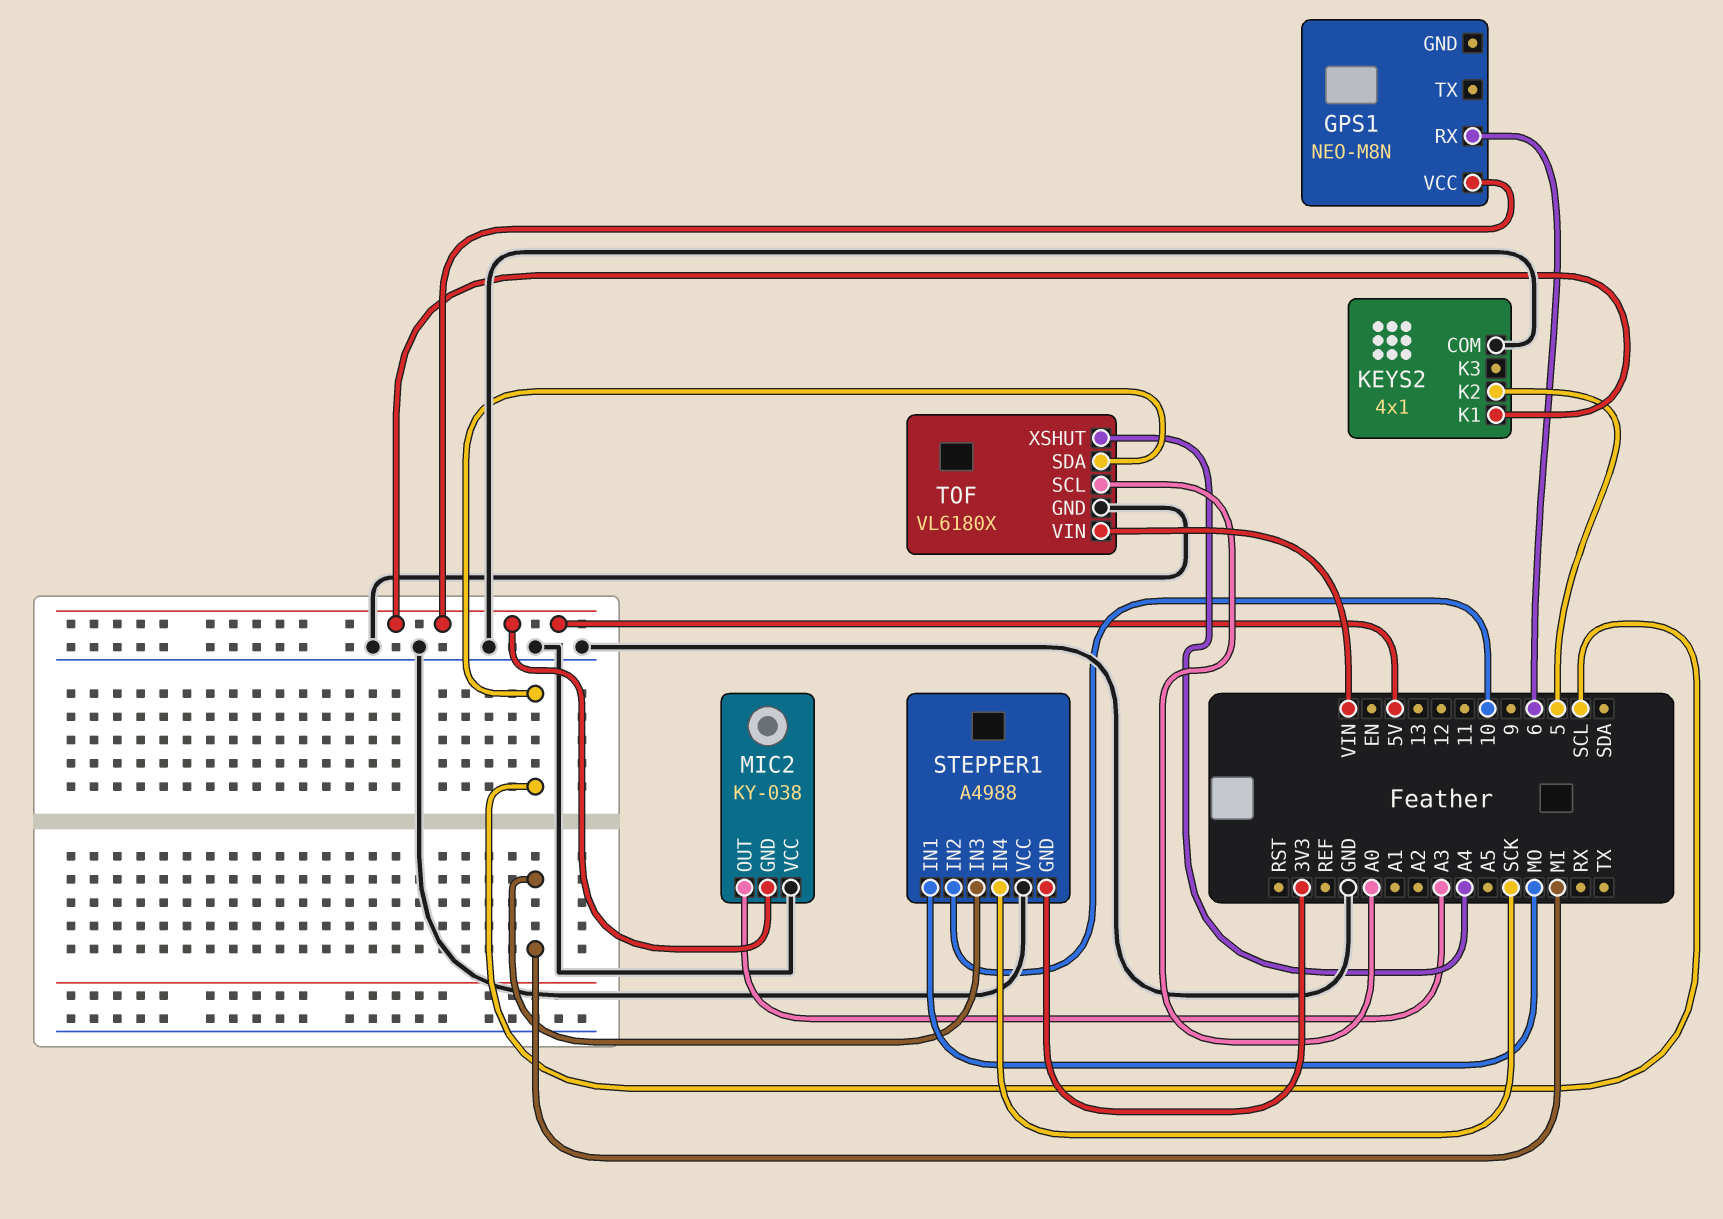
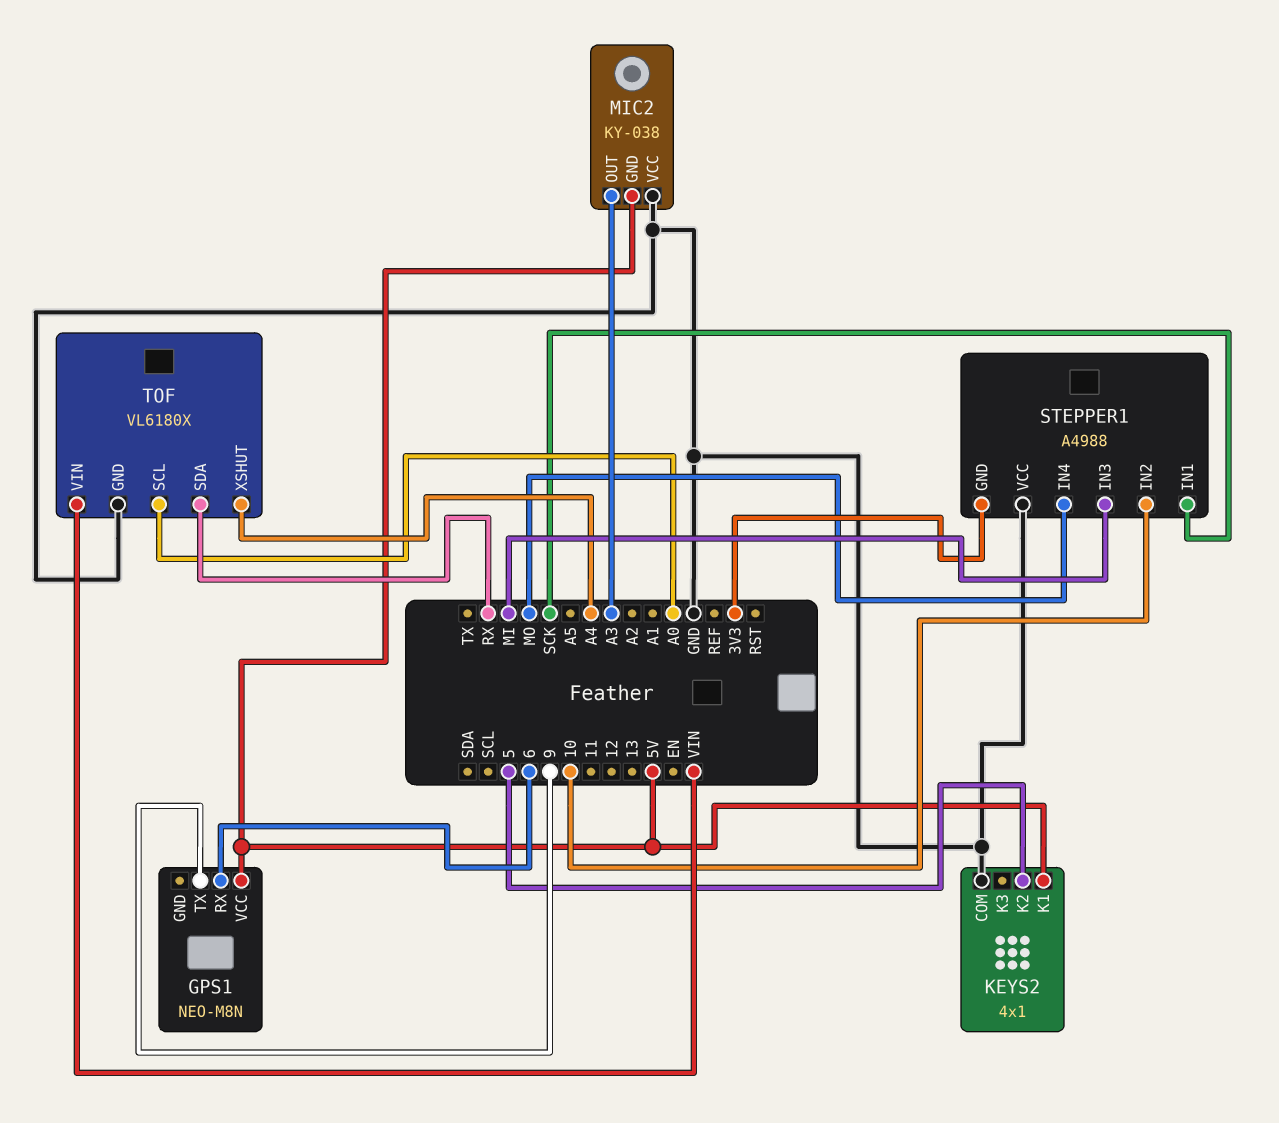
GPS1 pin TX: none -> 9
STEPPER1 pin IN1: MO -> SCK
STEPPER1 pin IN4: SCK -> MO
TOF pin SDA: SCL -> RX

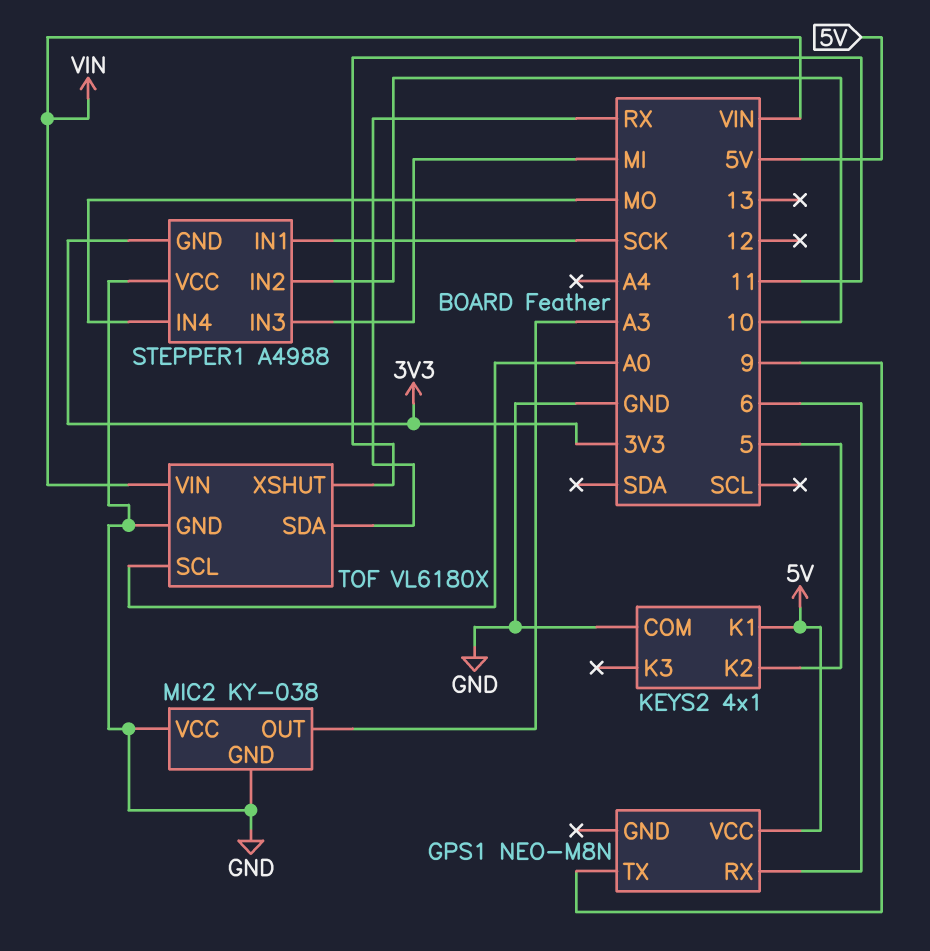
MIC2 pin GND: 5V -> GND
TOF pin XSHUT: A4 -> 11

